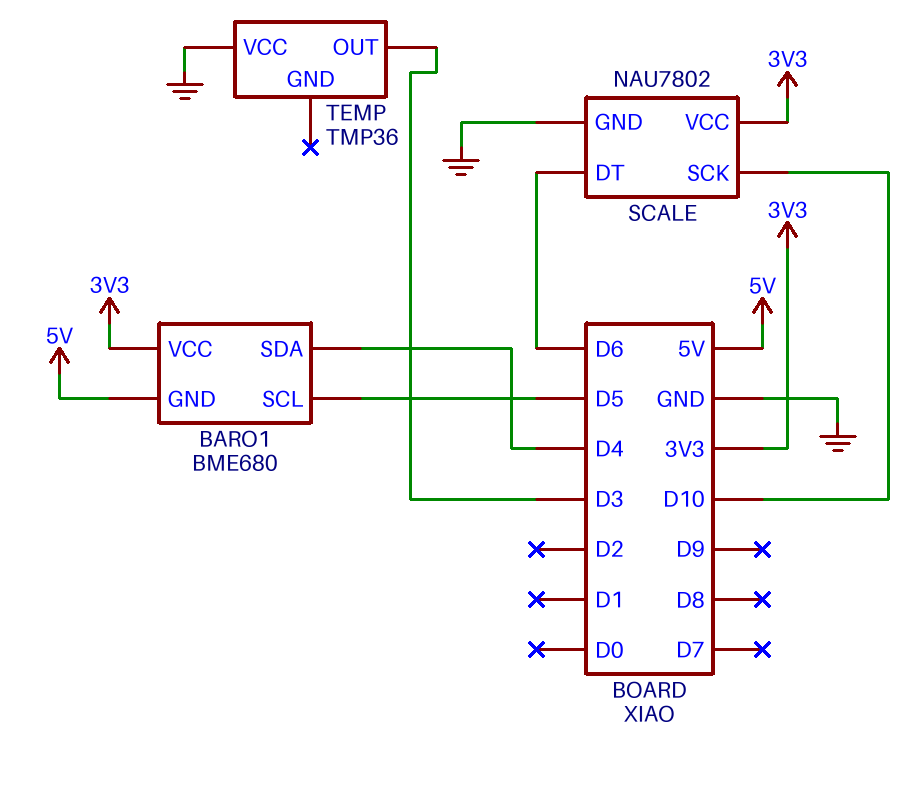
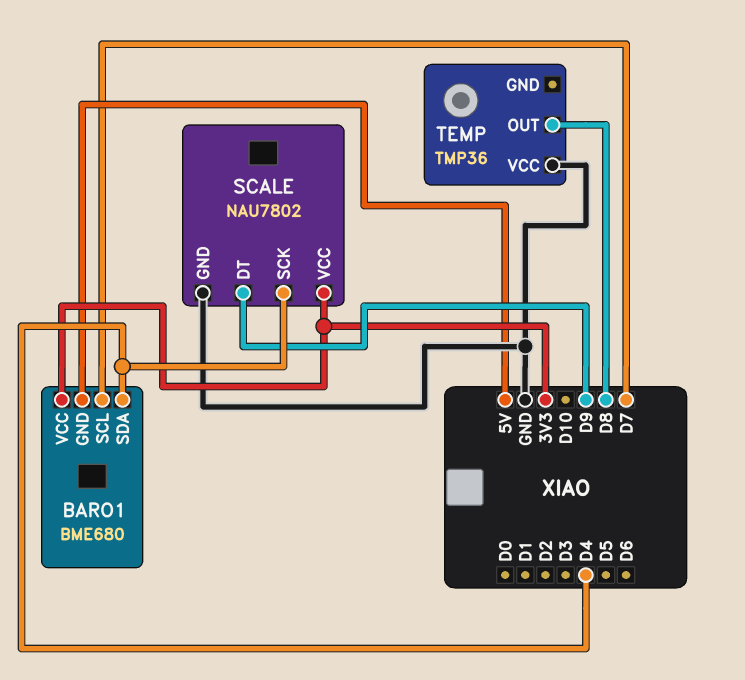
BARO1 pin SCL: D5 -> D7
SCALE pin DT: D6 -> D9
SCALE pin SCK: D10 -> D4
TEMP pin OUT: D3 -> D8

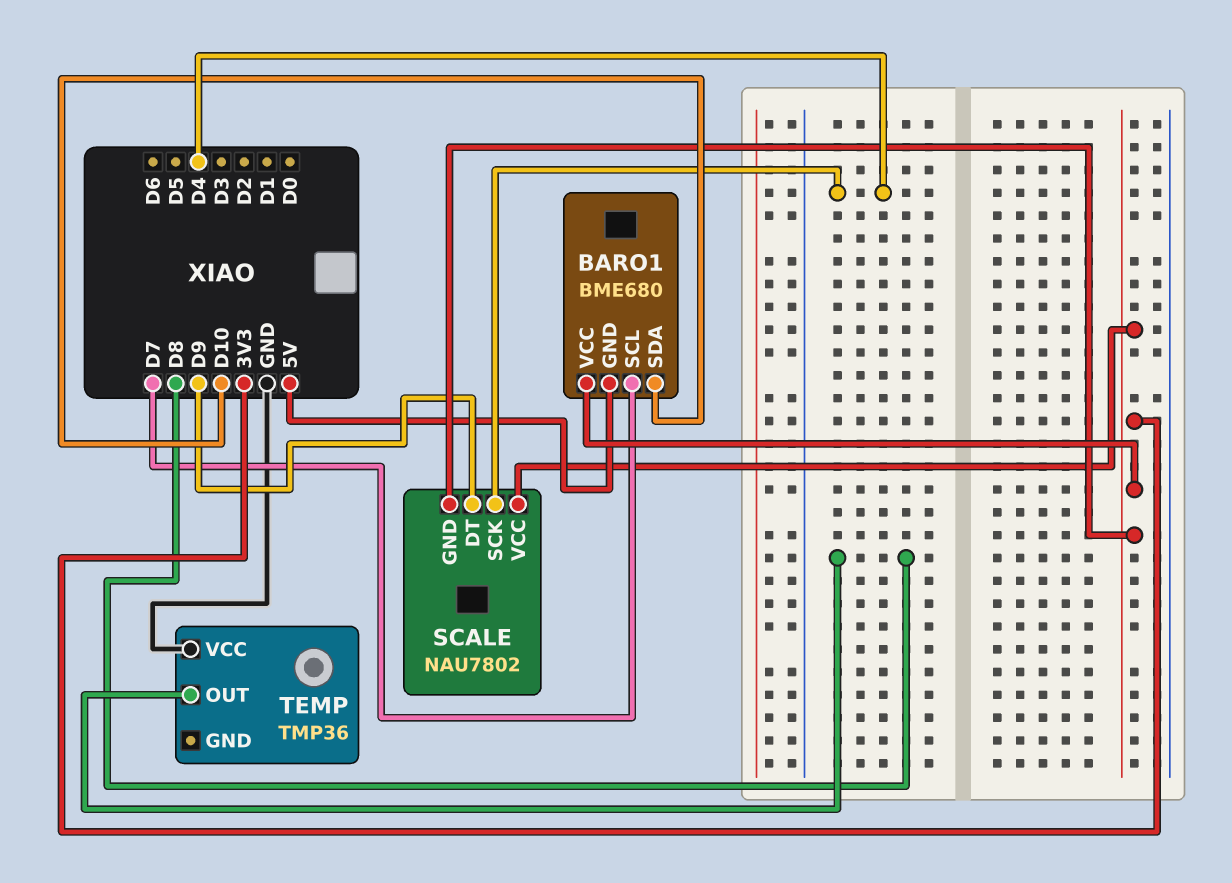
BARO1 pin SDA: D4 -> D10
SCALE pin GND: GND -> 3V3

